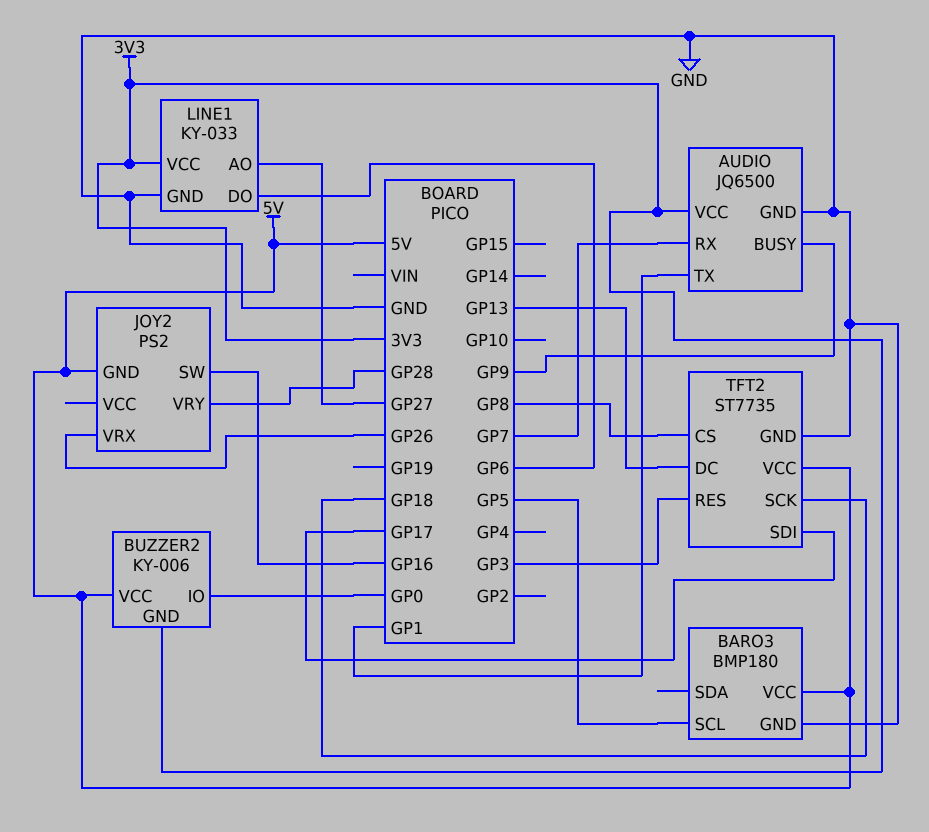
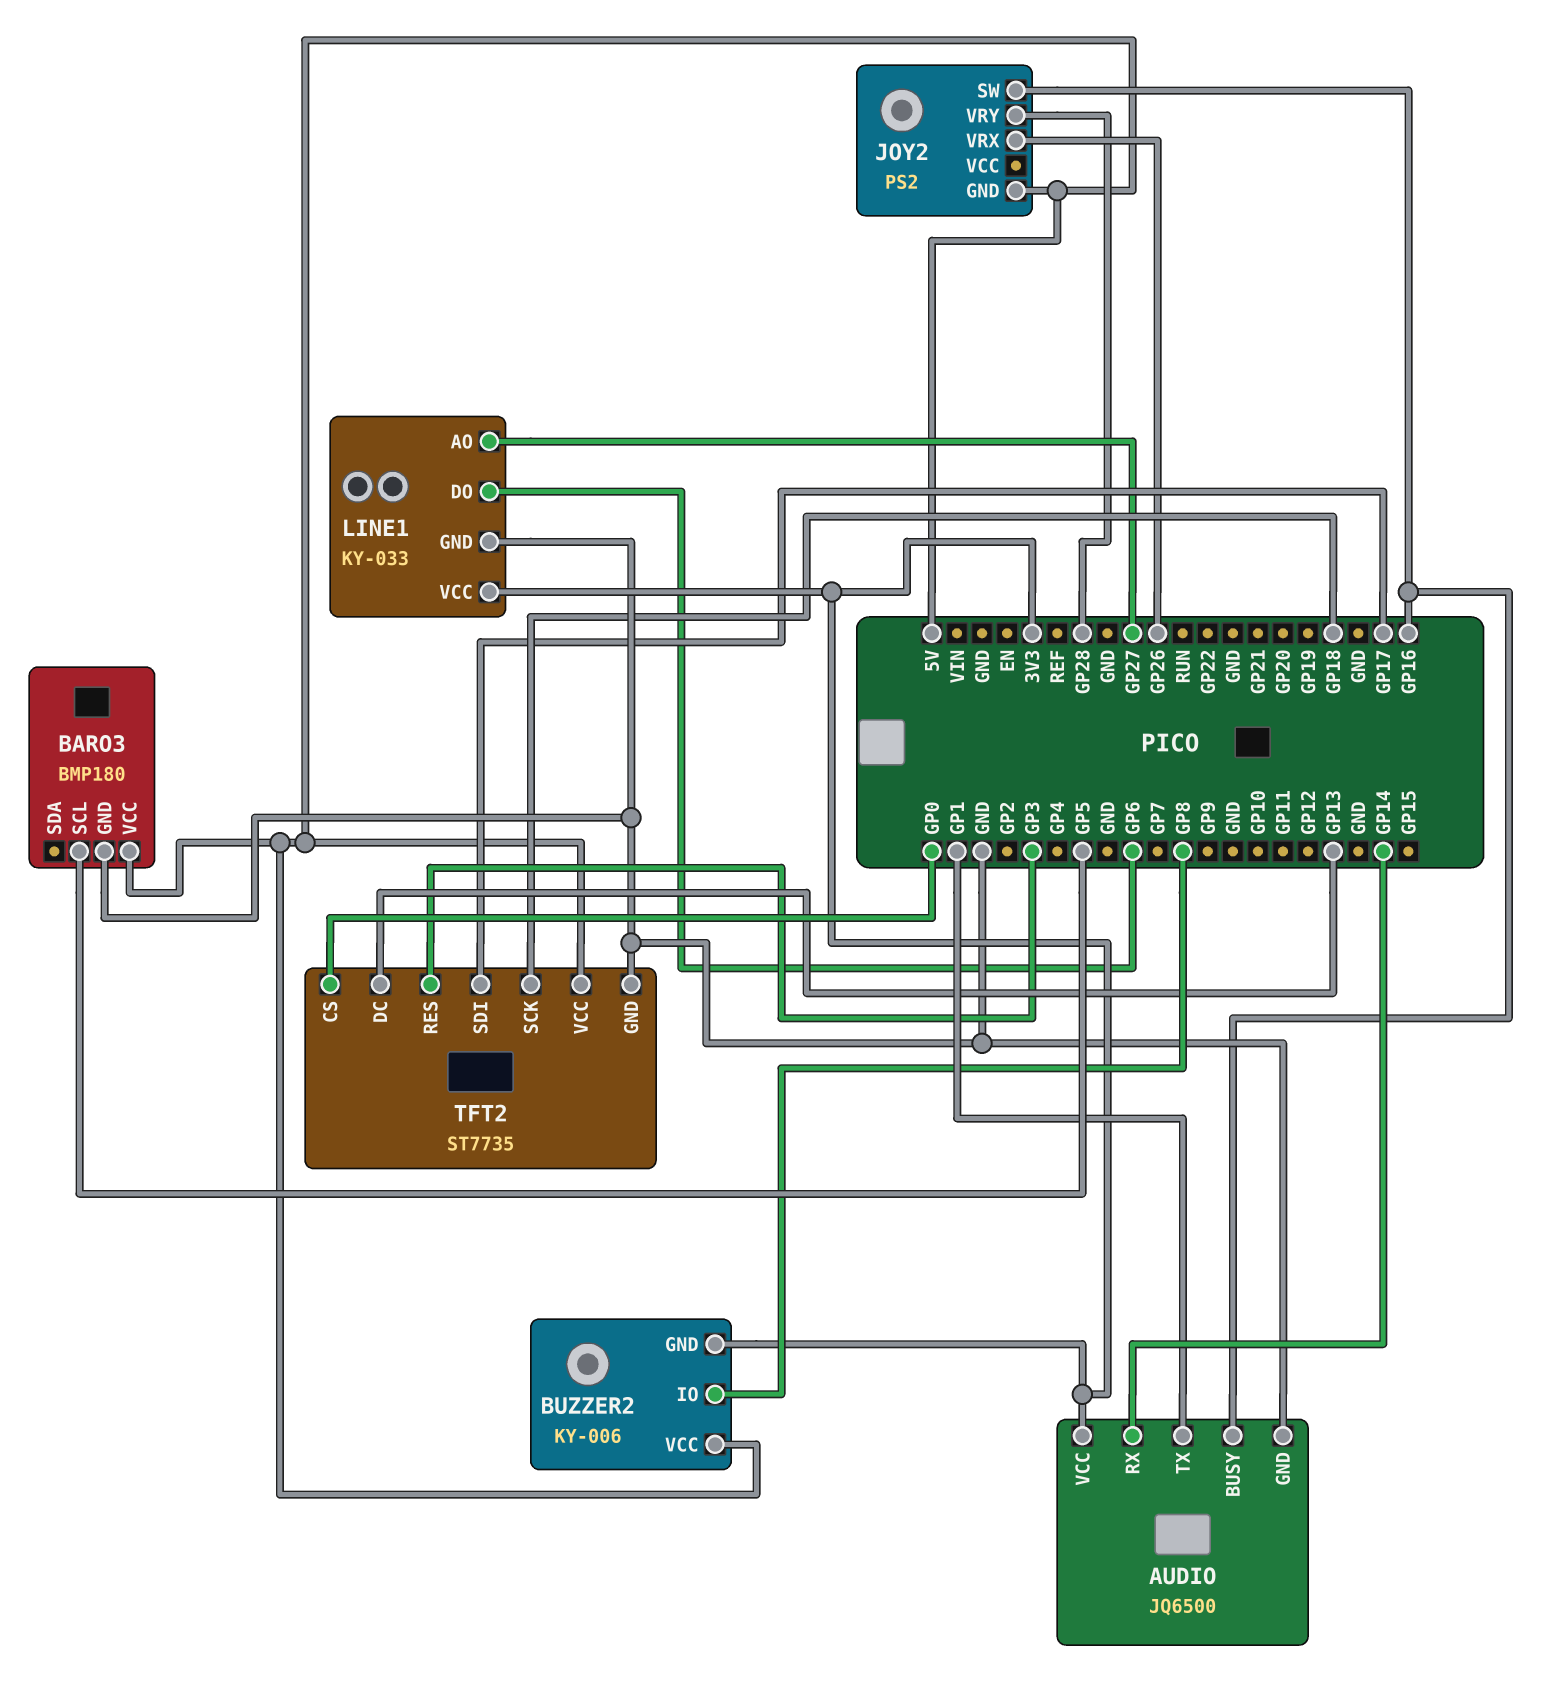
AUDIO pin BUSY: GP9 -> GP16
AUDIO pin RX: GP7 -> GP14
BUZZER2 pin IO: GP0 -> GP8
TFT2 pin CS: GP8 -> GP0

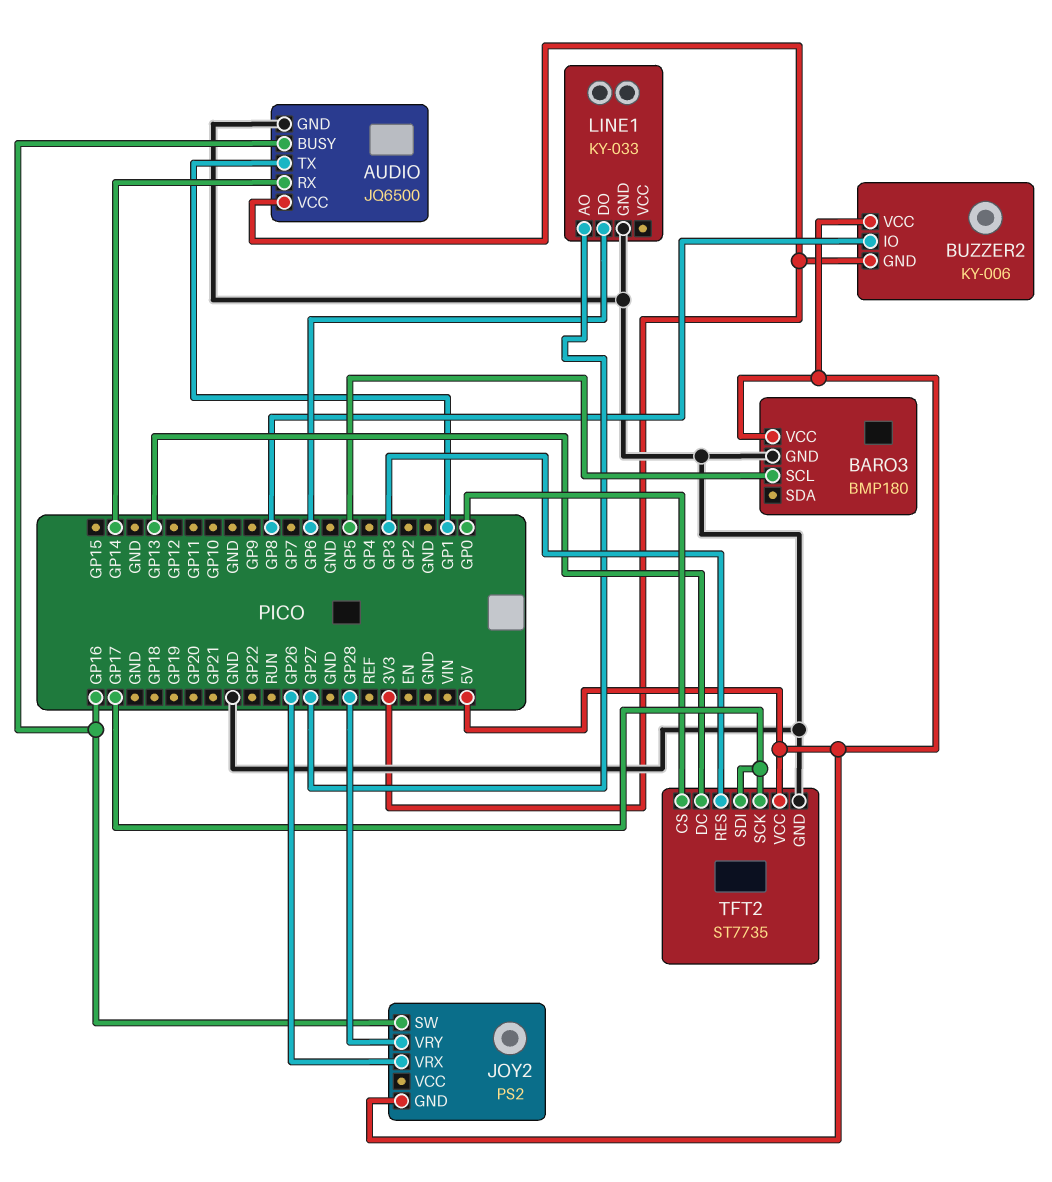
LINE1 pin VCC: 3V3 -> none
TFT2 pin SCK: GP18 -> GP17

